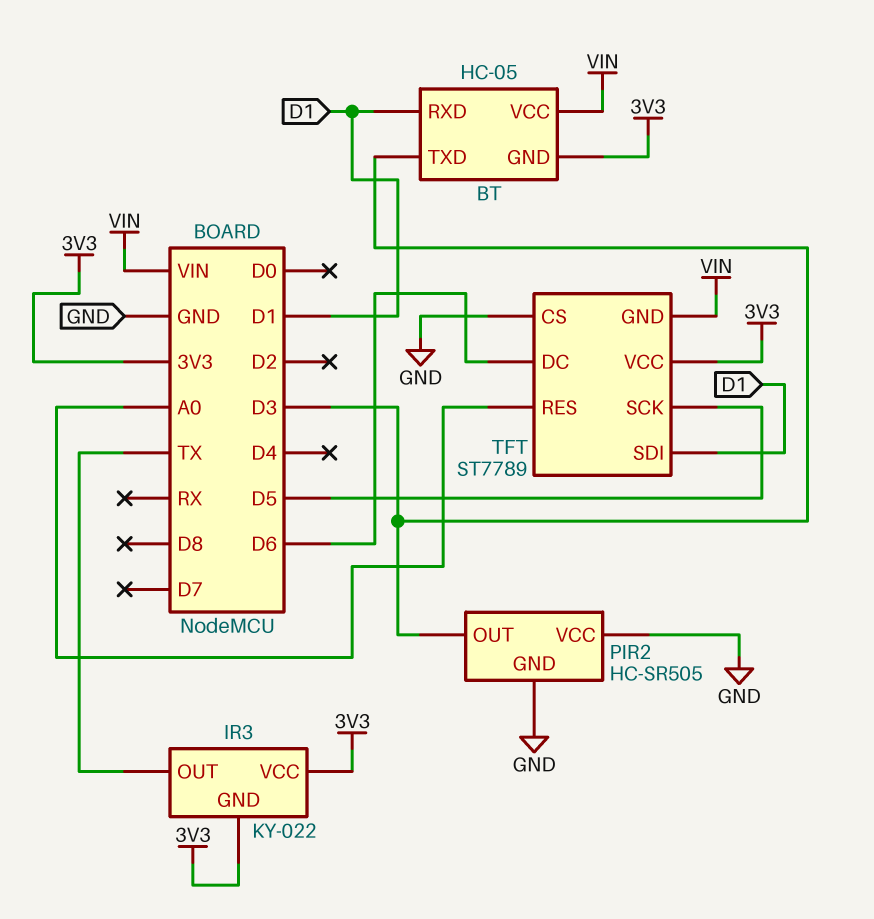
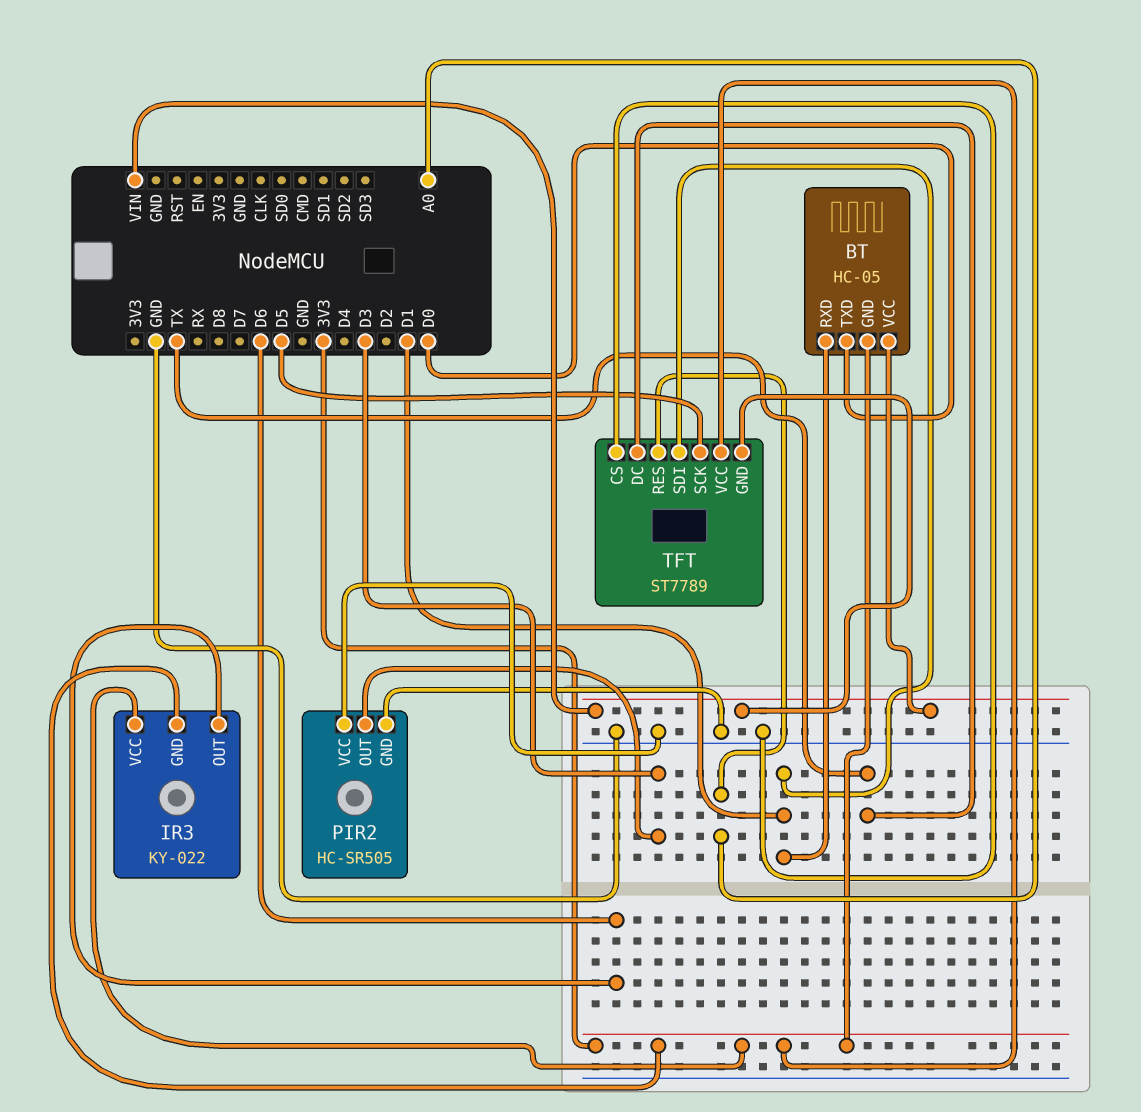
BT pin TXD: D3 -> D0
IR3 pin OUT: TX -> D6
TFT pin DC: D6 -> TX

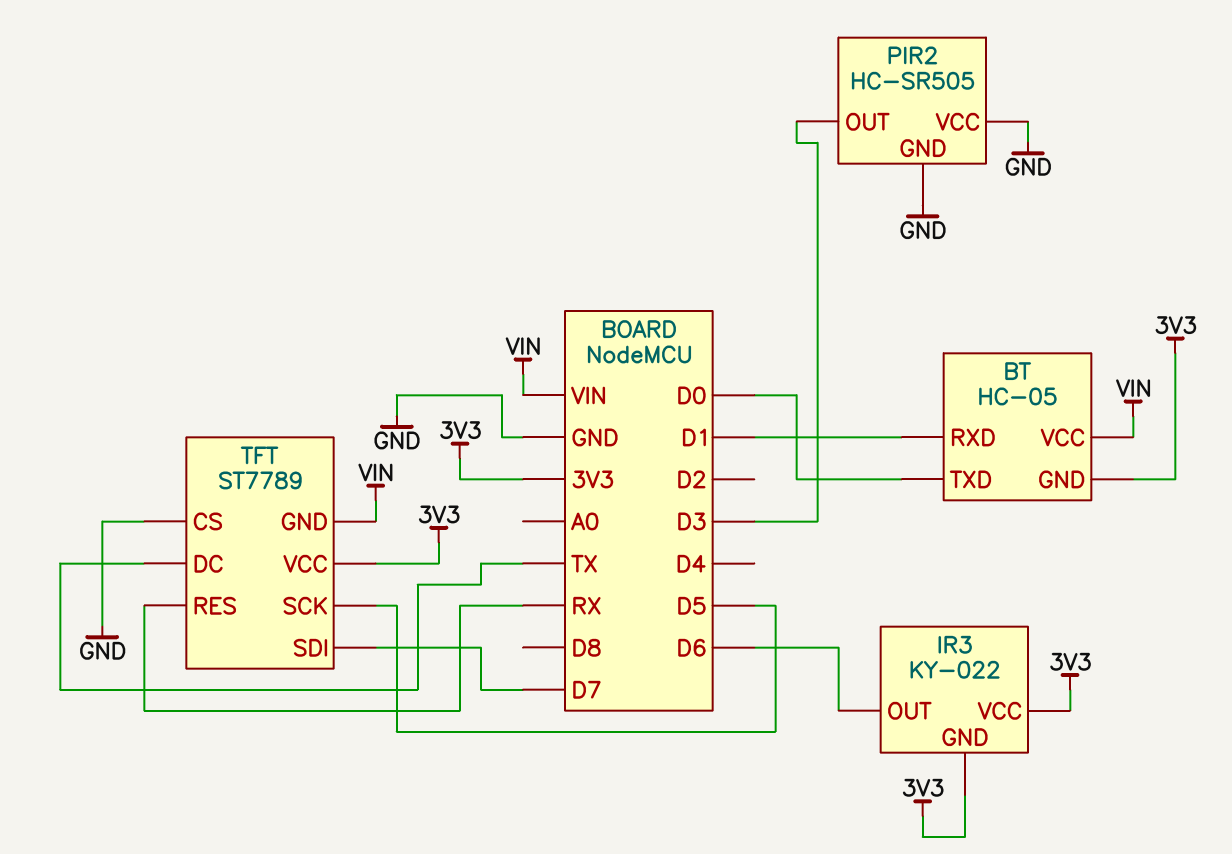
TFT pin RES: A0 -> RX
TFT pin SDI: D1 -> D7

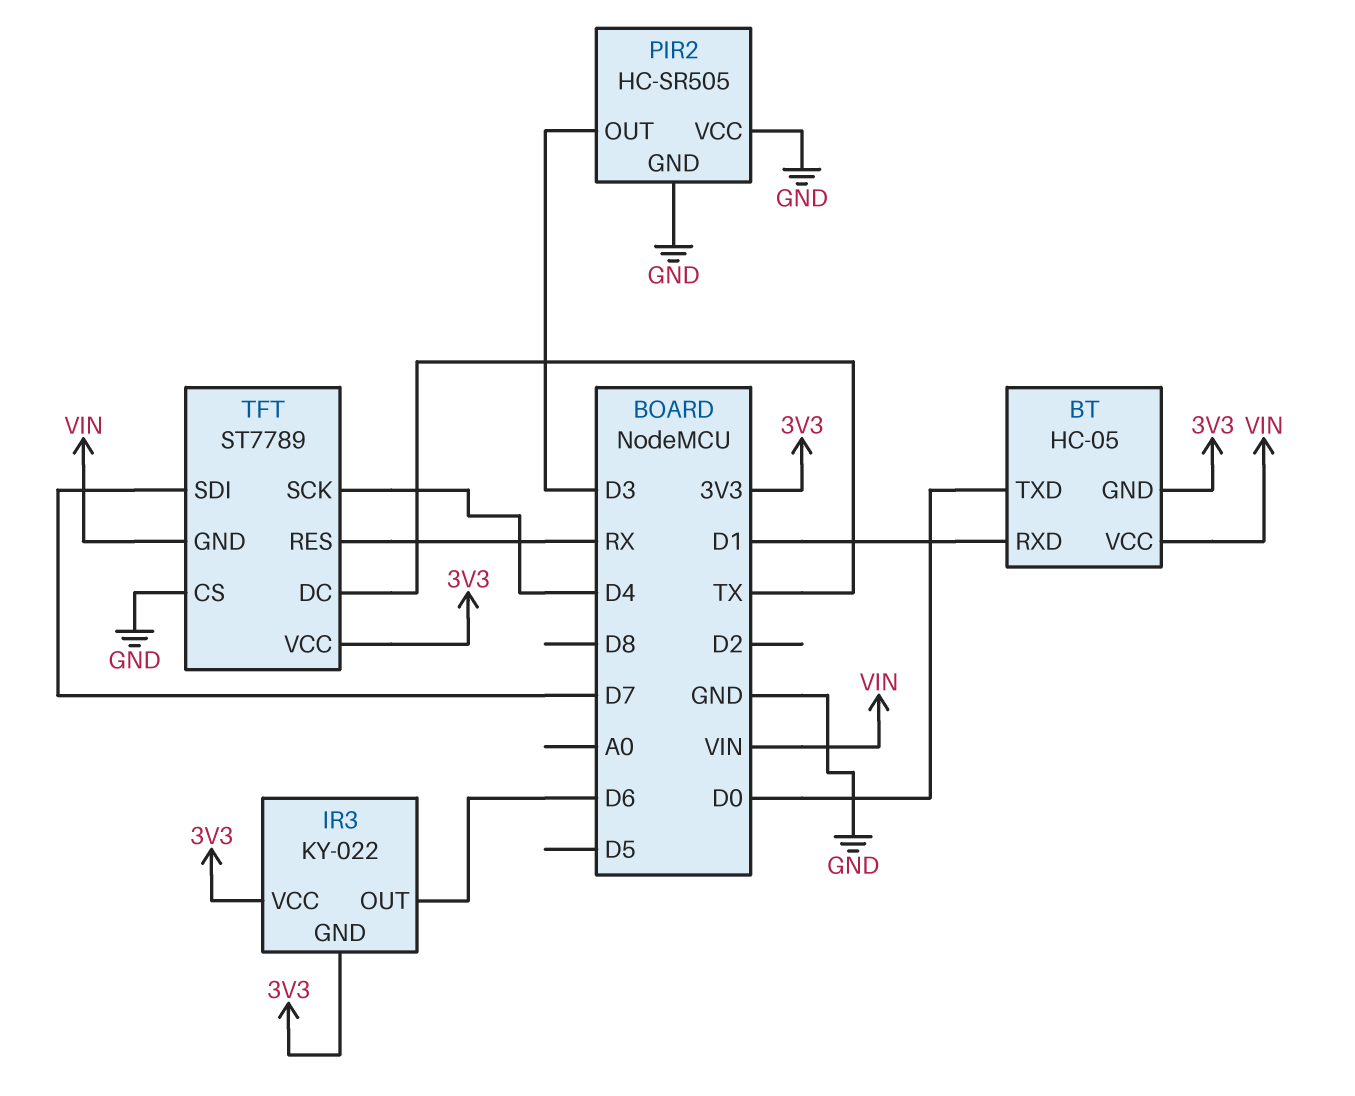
TFT pin SCK: D5 -> D4

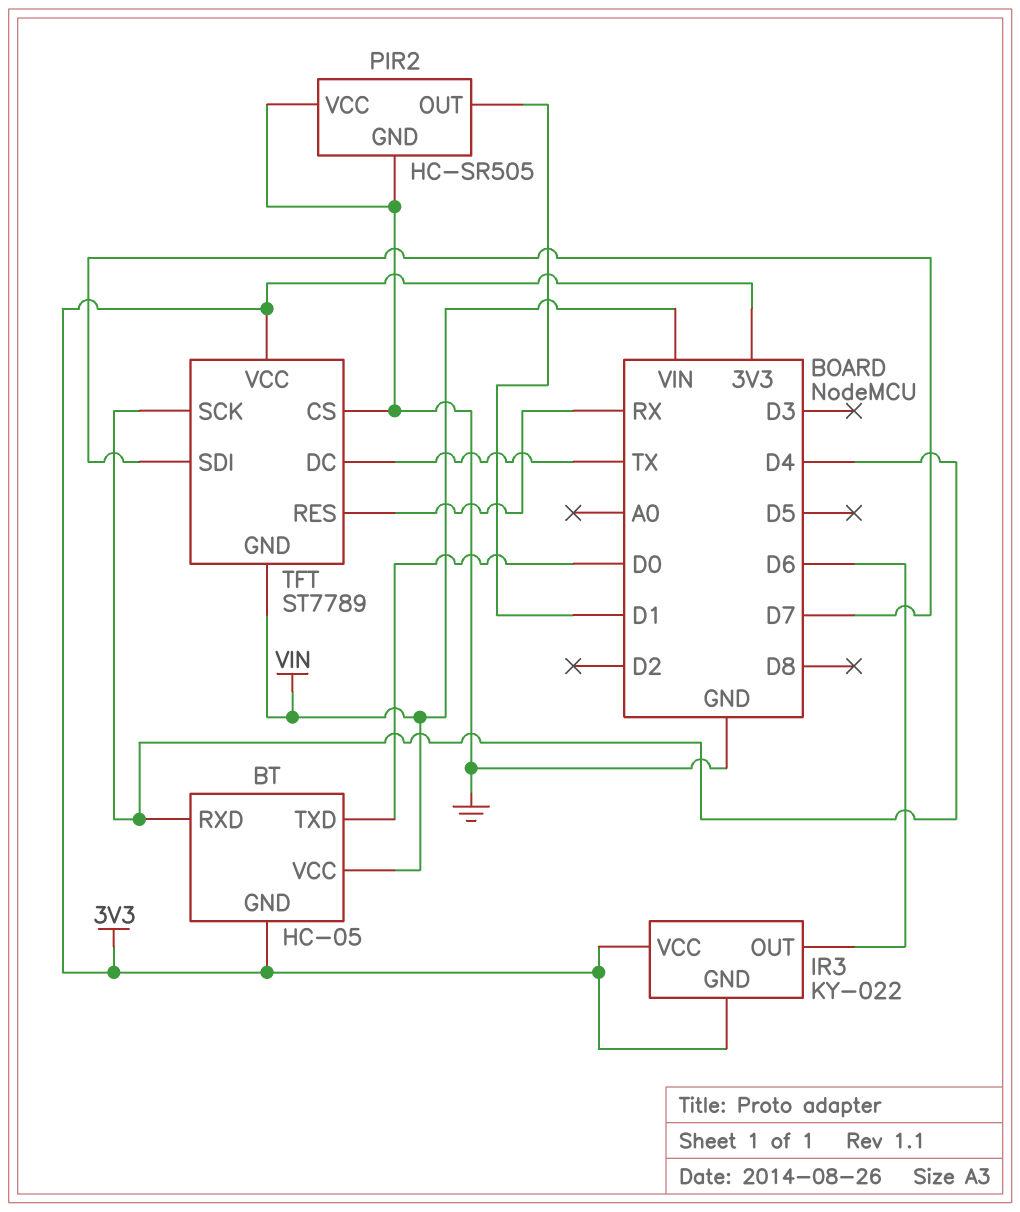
BT pin RXD: D1 -> D4
PIR2 pin OUT: D3 -> D1

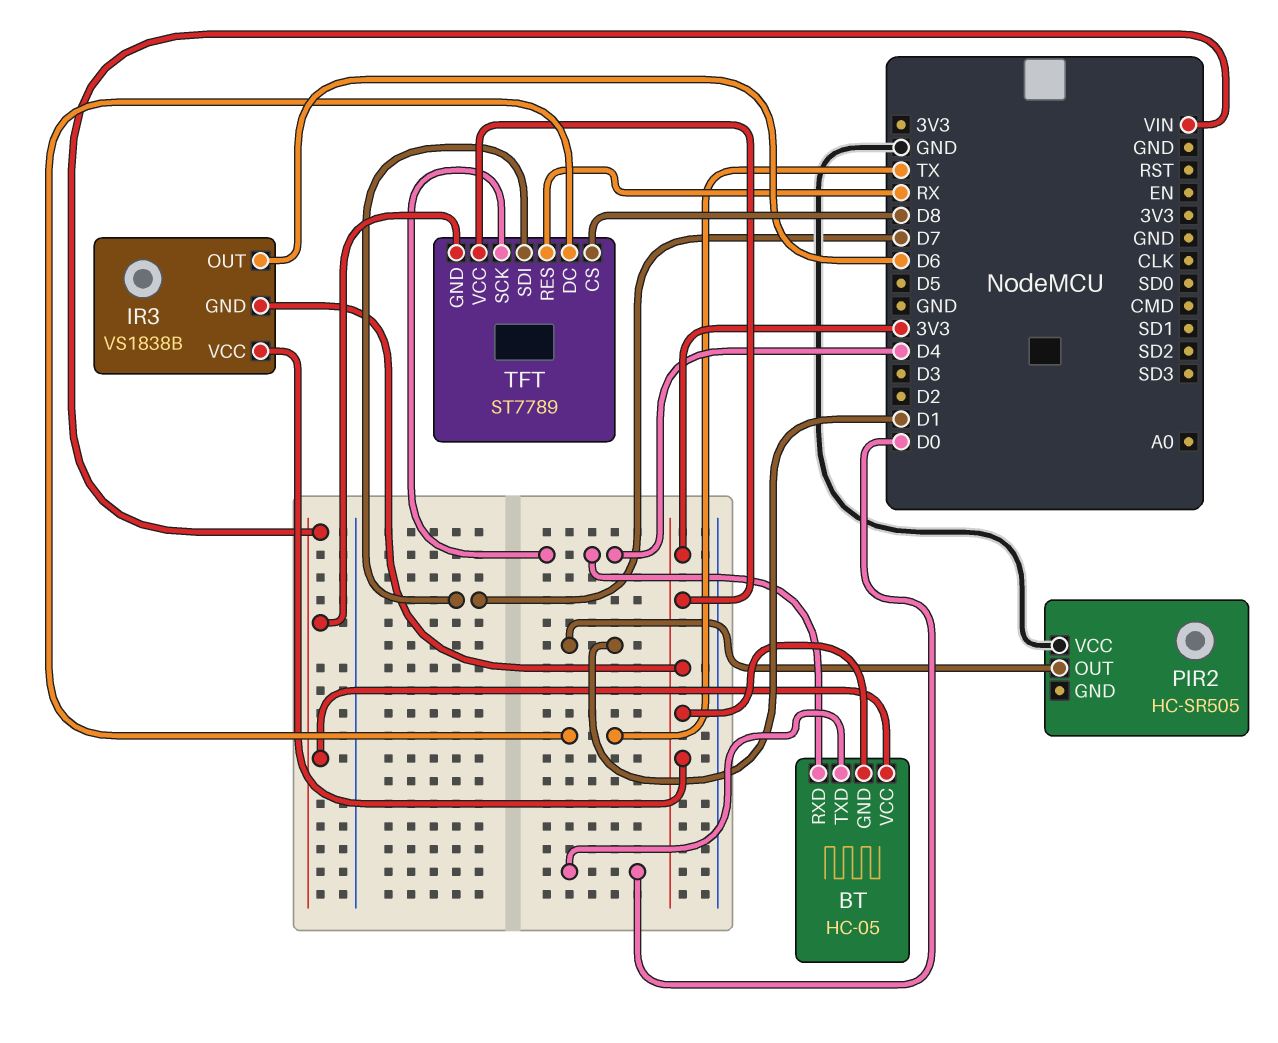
IR3: KY-022 -> VS1838B
PIR2 pin GND: GND -> none
TFT pin CS: GND -> D8

